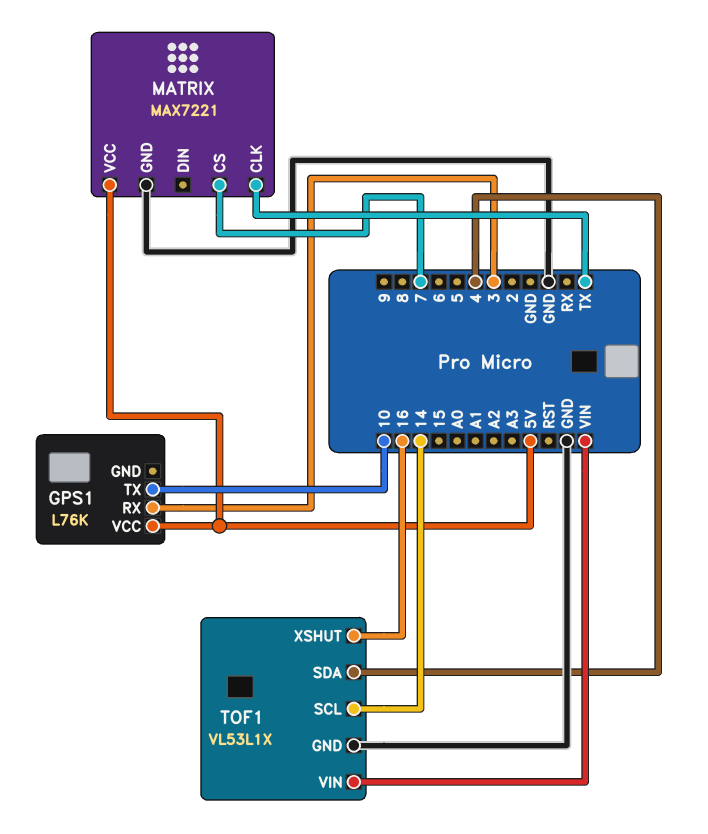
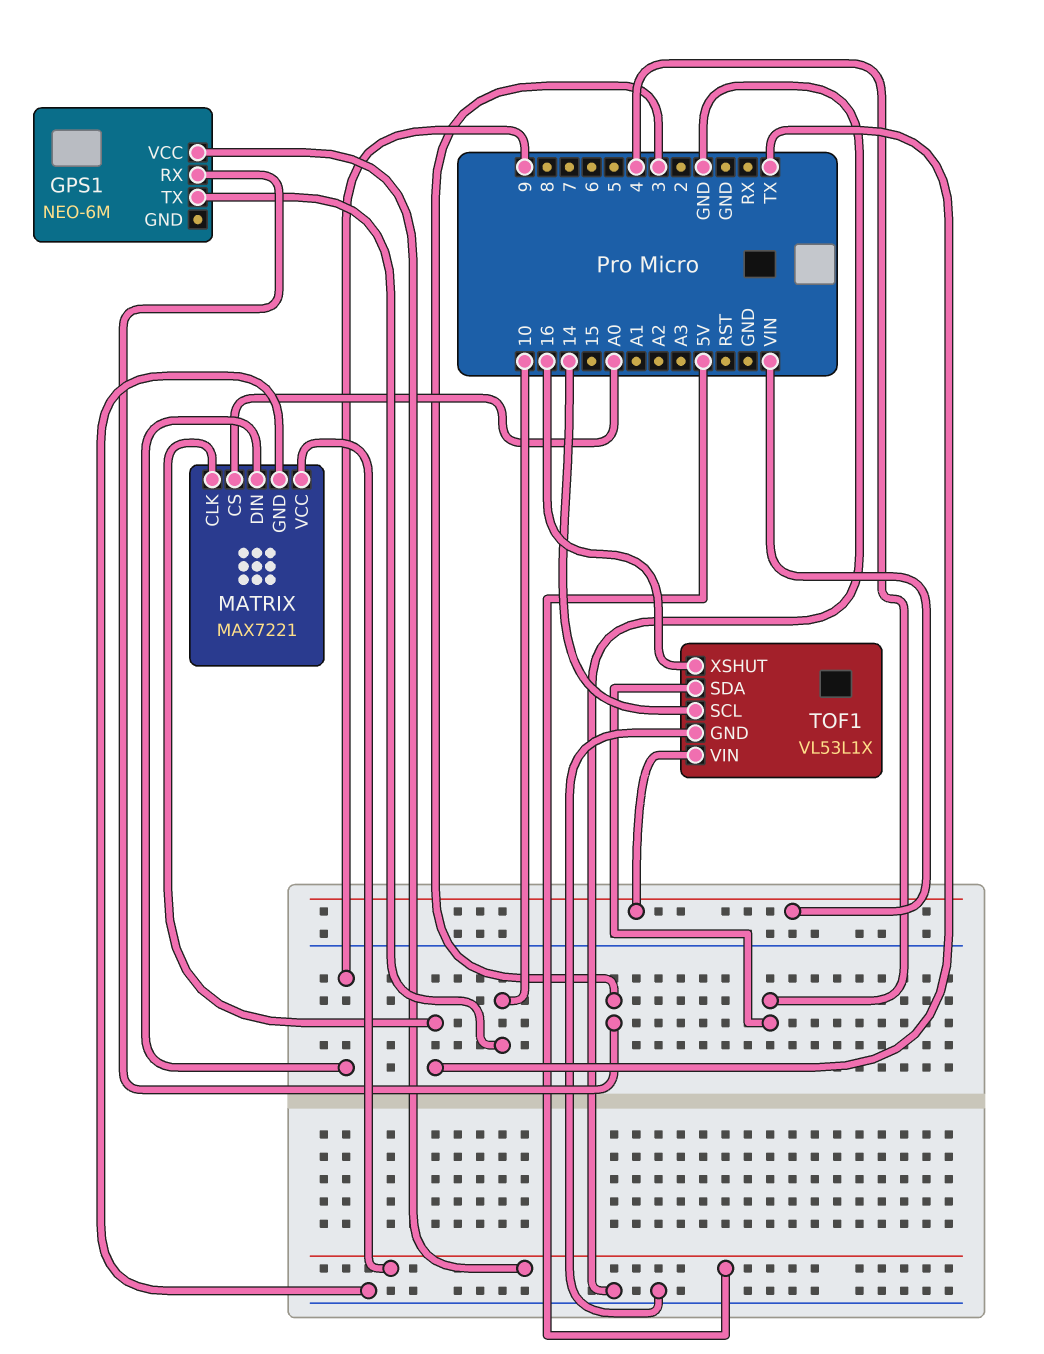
GPS1: L76K -> NEO-6M
MATRIX pin CS: 7 -> A0
MATRIX pin DIN: none -> 9

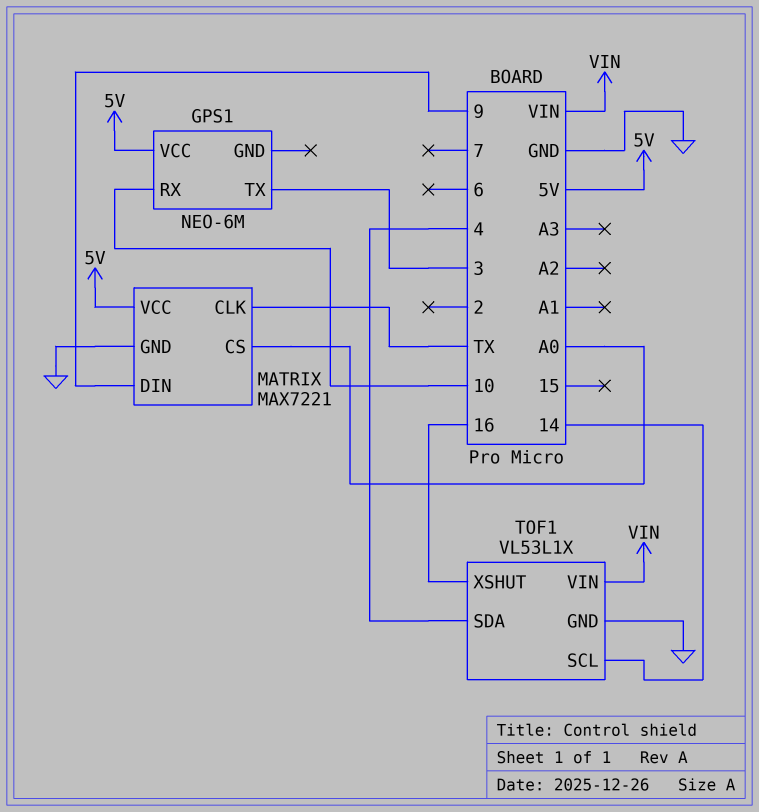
GPS1 pin RX: 3 -> 10
GPS1 pin TX: 10 -> 3

